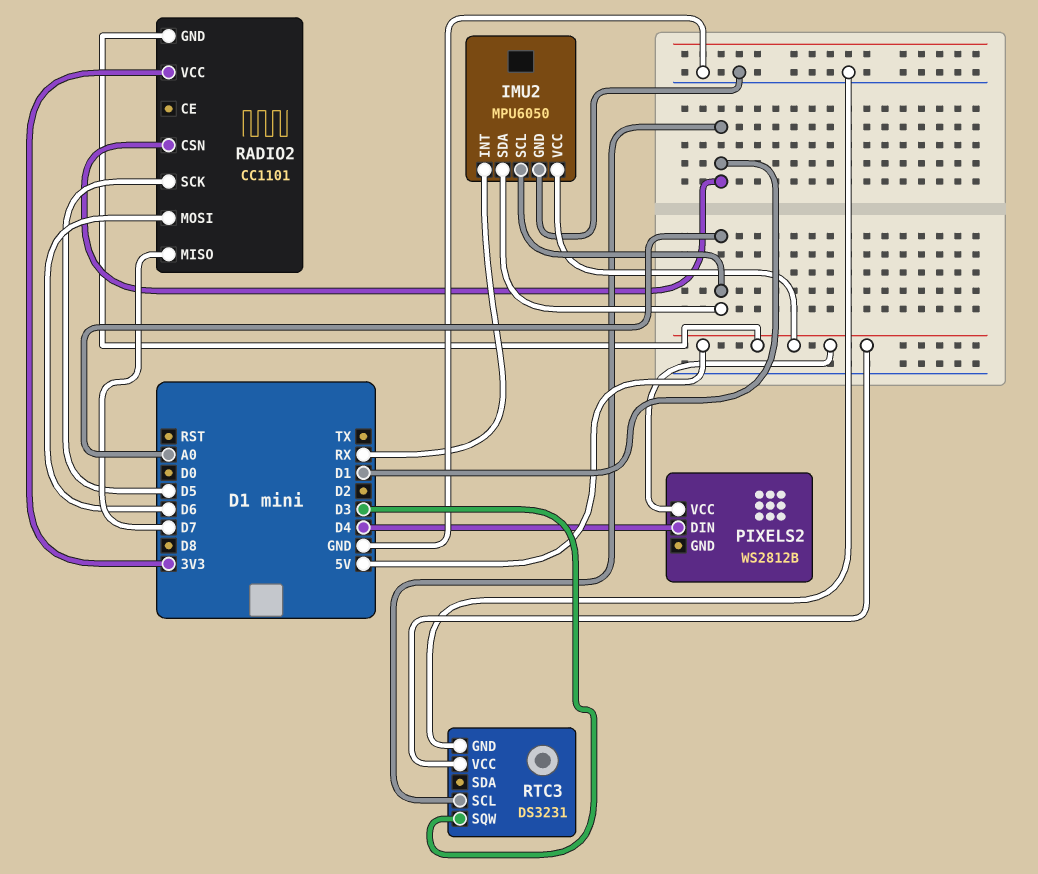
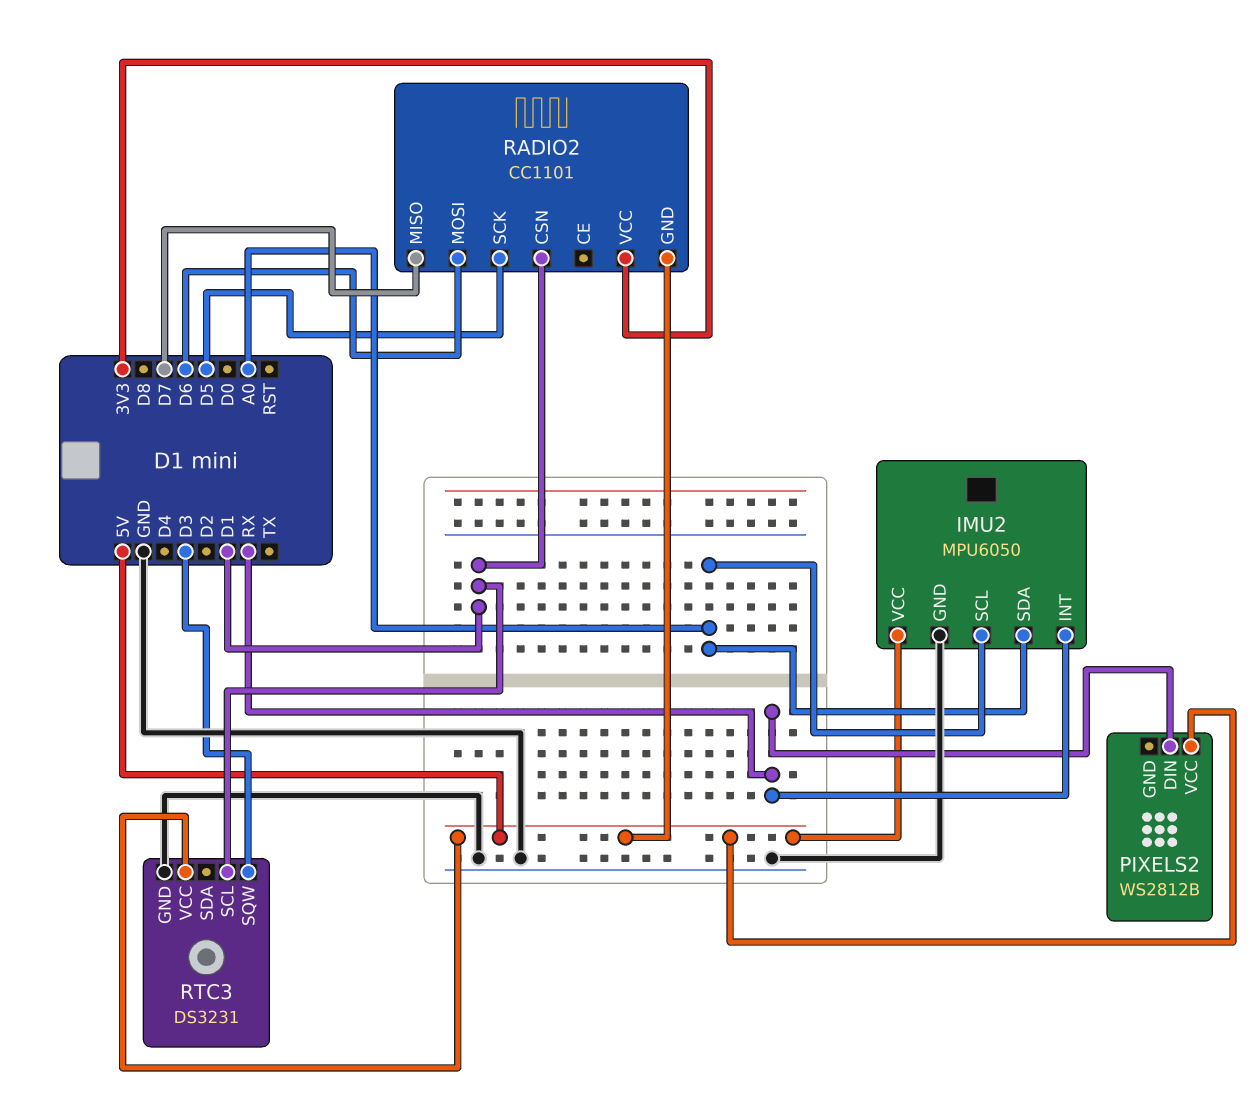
PIXELS2 pin DIN: D4 -> RX

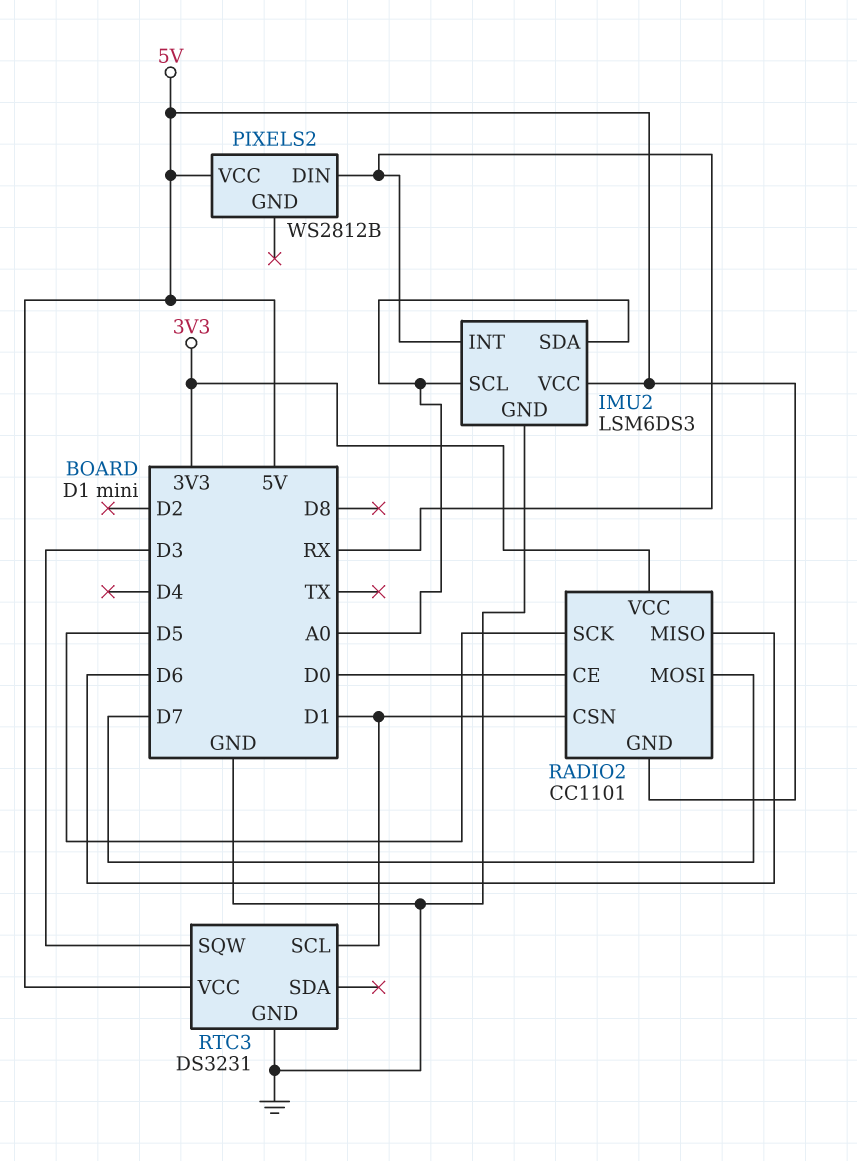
IMU2: MPU6050 -> LSM6DS3
RADIO2 pin CE: none -> D0
RADIO2 pin MISO: D7 -> D6
RADIO2 pin MOSI: D6 -> D7

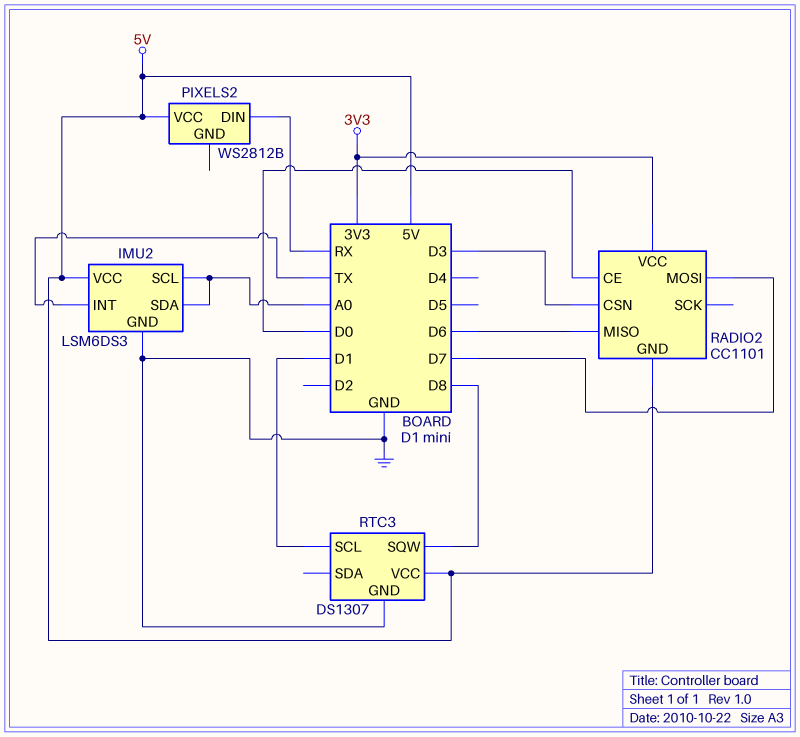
IMU2 pin INT: RX -> TX
RADIO2 pin CSN: D1 -> D3
RADIO2 pin SCK: D5 -> none
RTC3: DS3231 -> DS1307
RTC3 pin SQW: D3 -> D8

